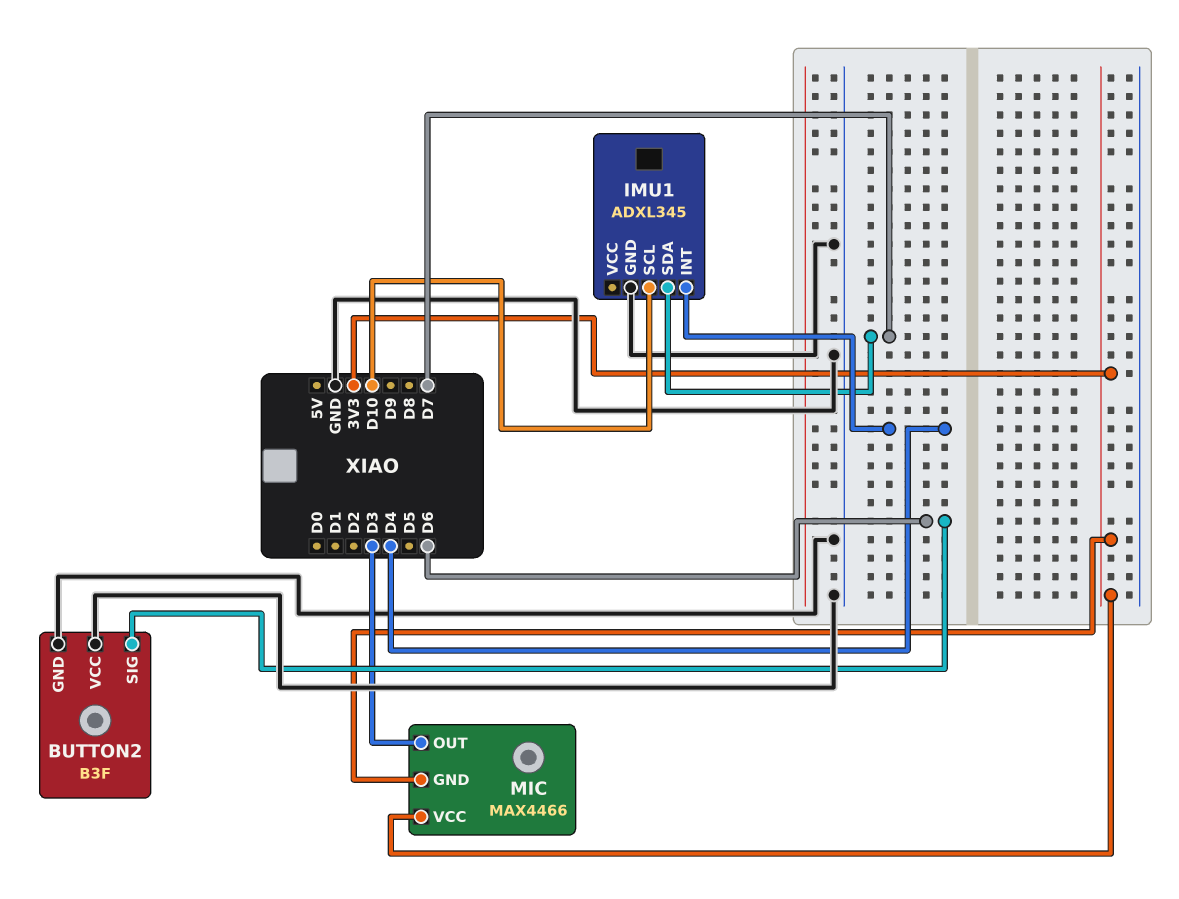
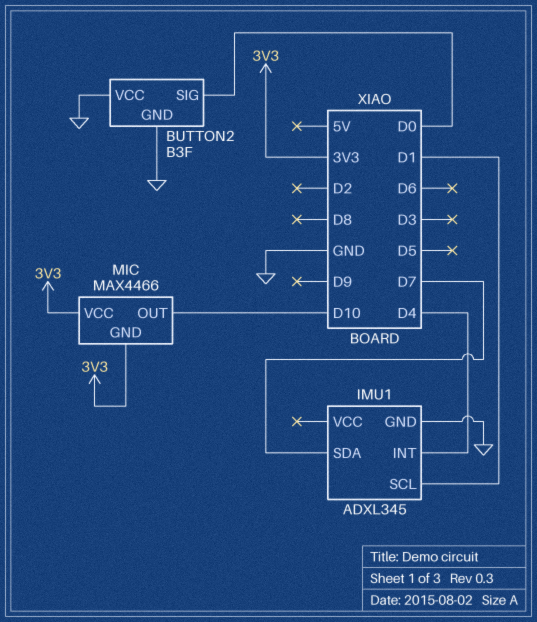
BUTTON2 pin SIG: D6 -> D0
IMU1 pin SCL: D10 -> D1
MIC pin OUT: D3 -> D10

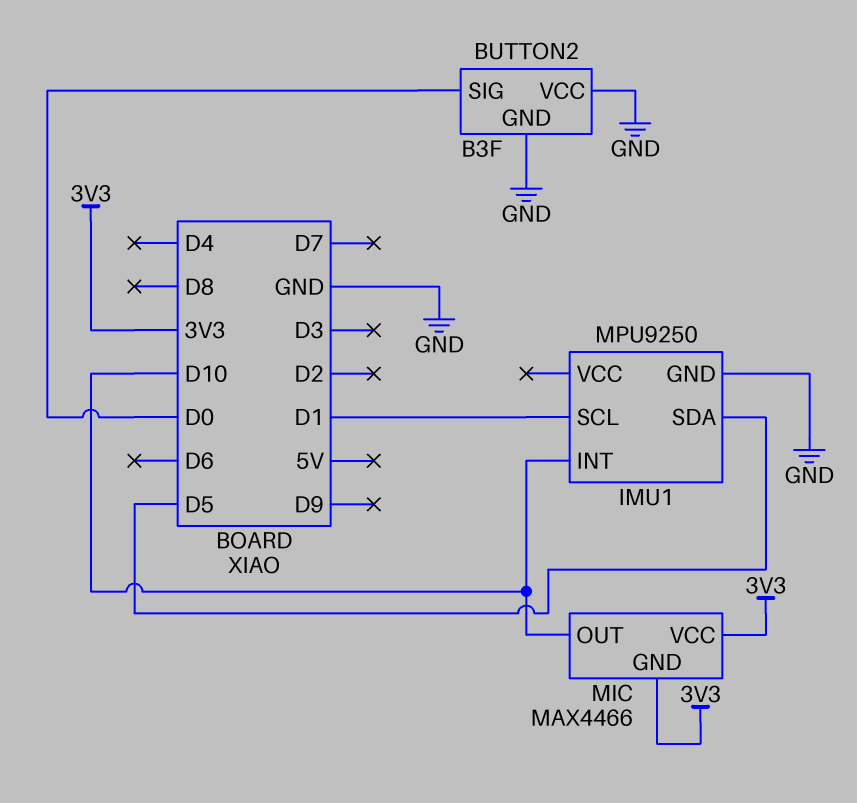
IMU1: ADXL345 -> MPU9250
IMU1 pin INT: D4 -> D10
IMU1 pin SDA: D7 -> D5

